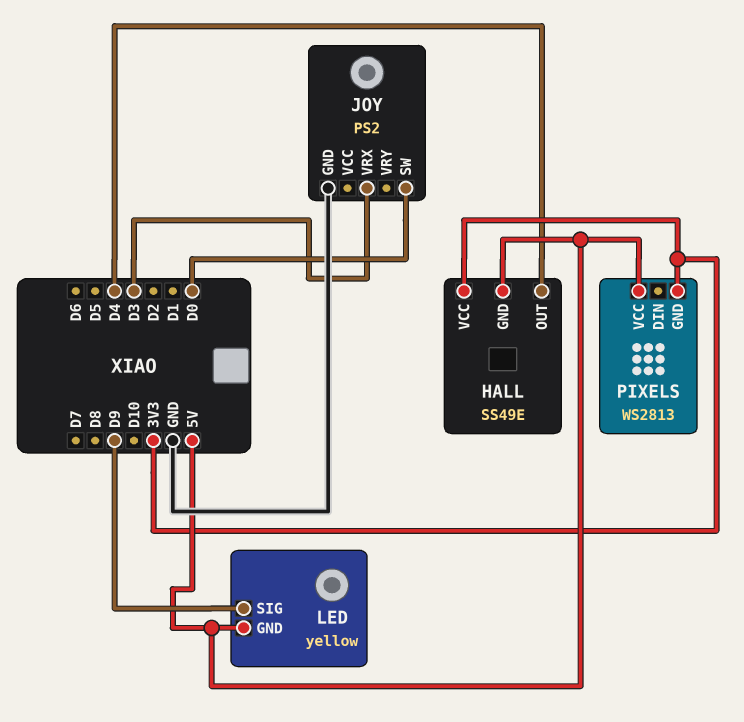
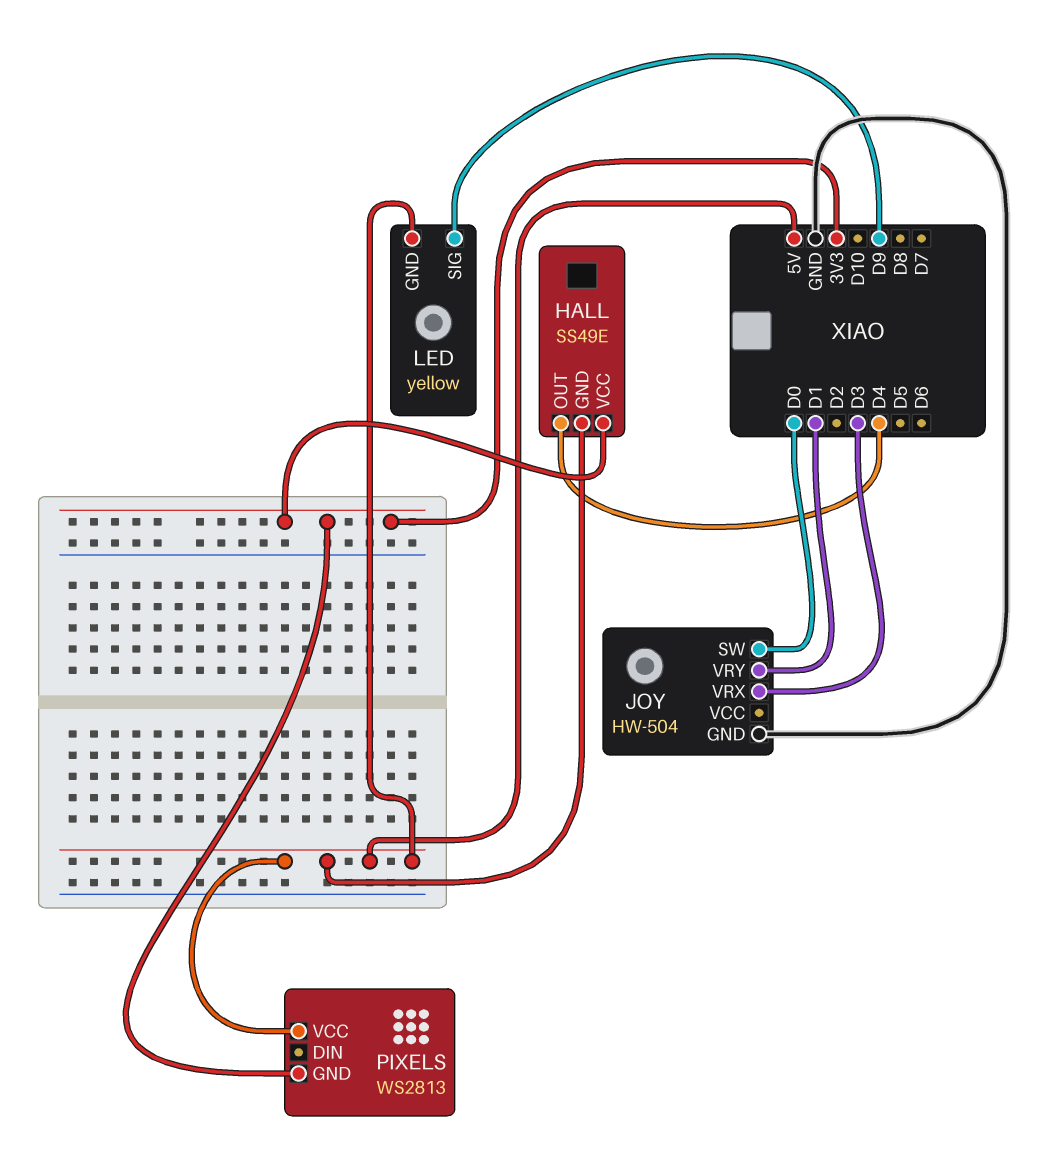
JOY: PS2 -> HW-504
JOY pin VRY: none -> D1

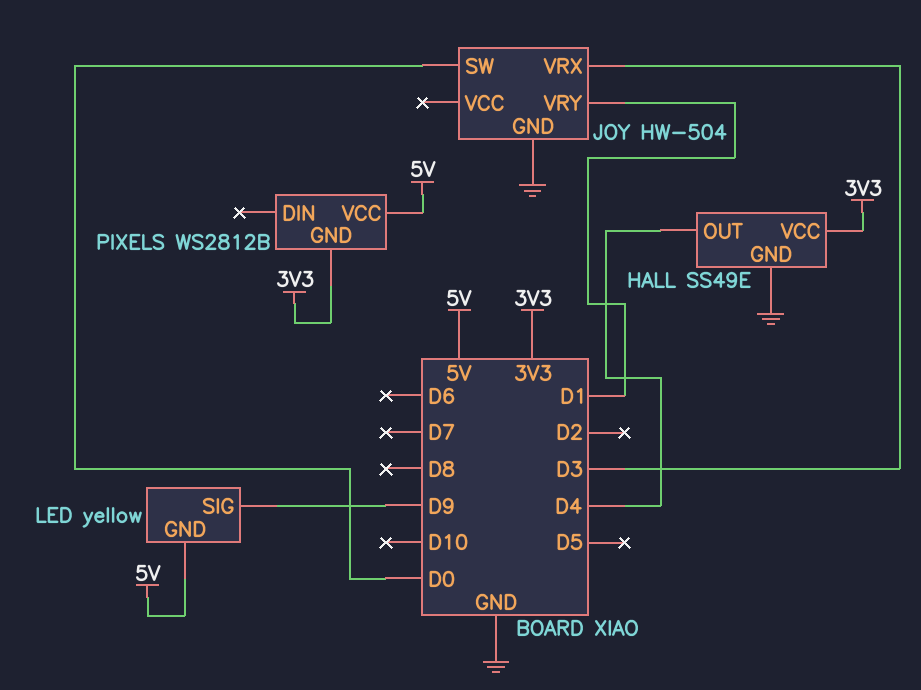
HALL pin GND: 5V -> GND
PIXELS: WS2813 -> WS2812B

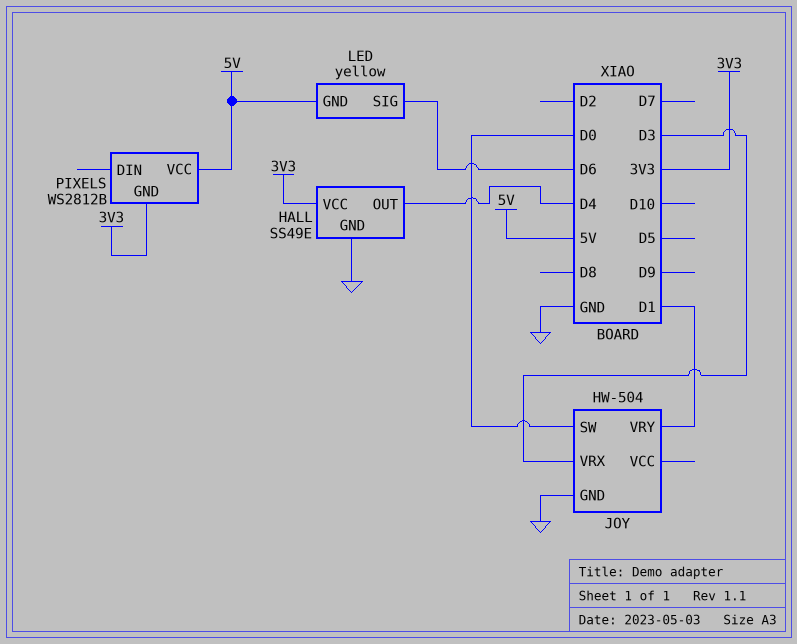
LED pin SIG: D9 -> D6

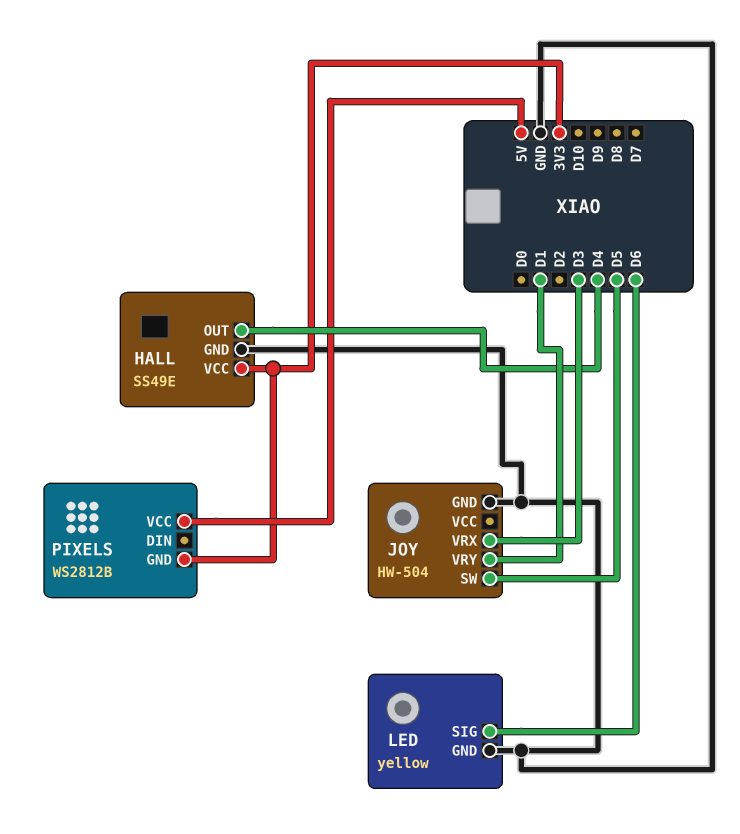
JOY pin SW: D0 -> D5
LED pin GND: 5V -> GND

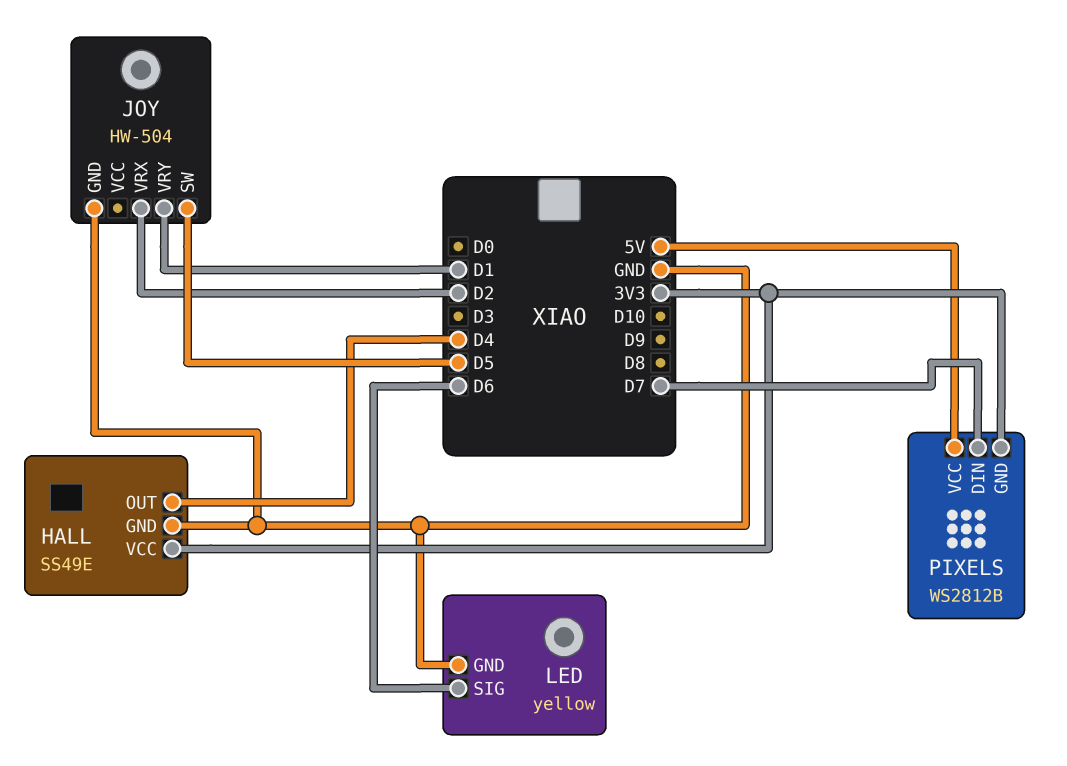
JOY pin VRX: D3 -> D2
PIXELS pin DIN: none -> D7

